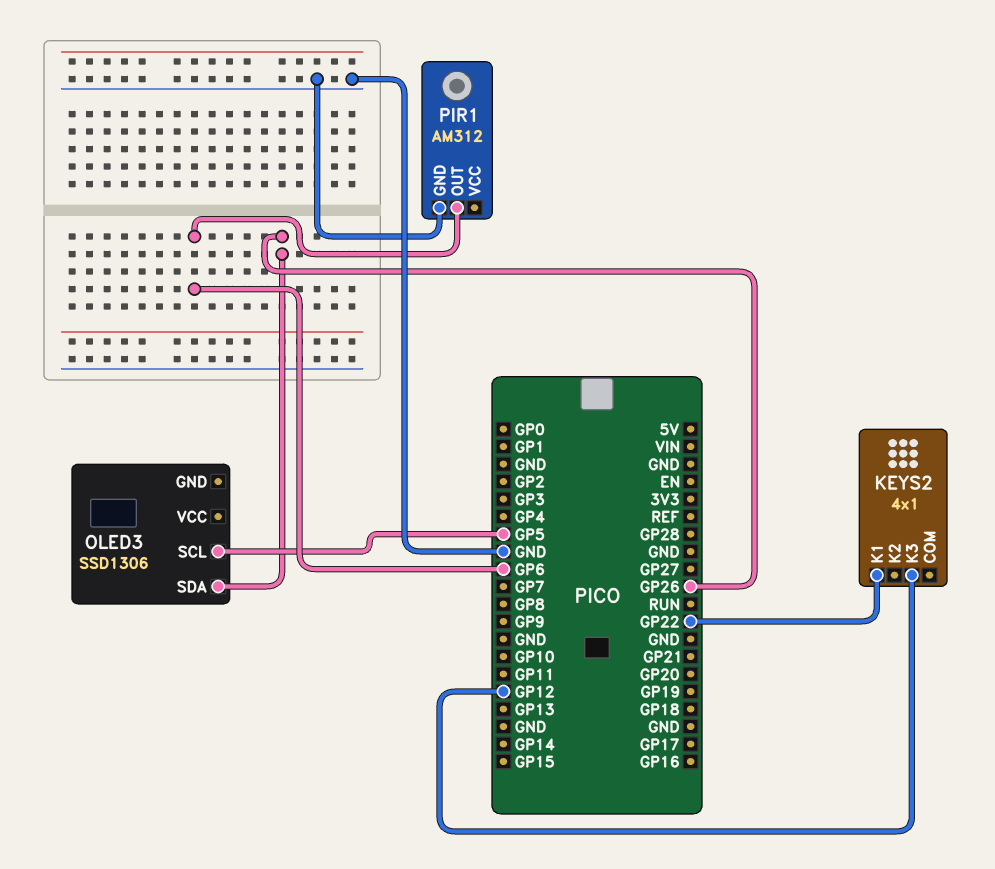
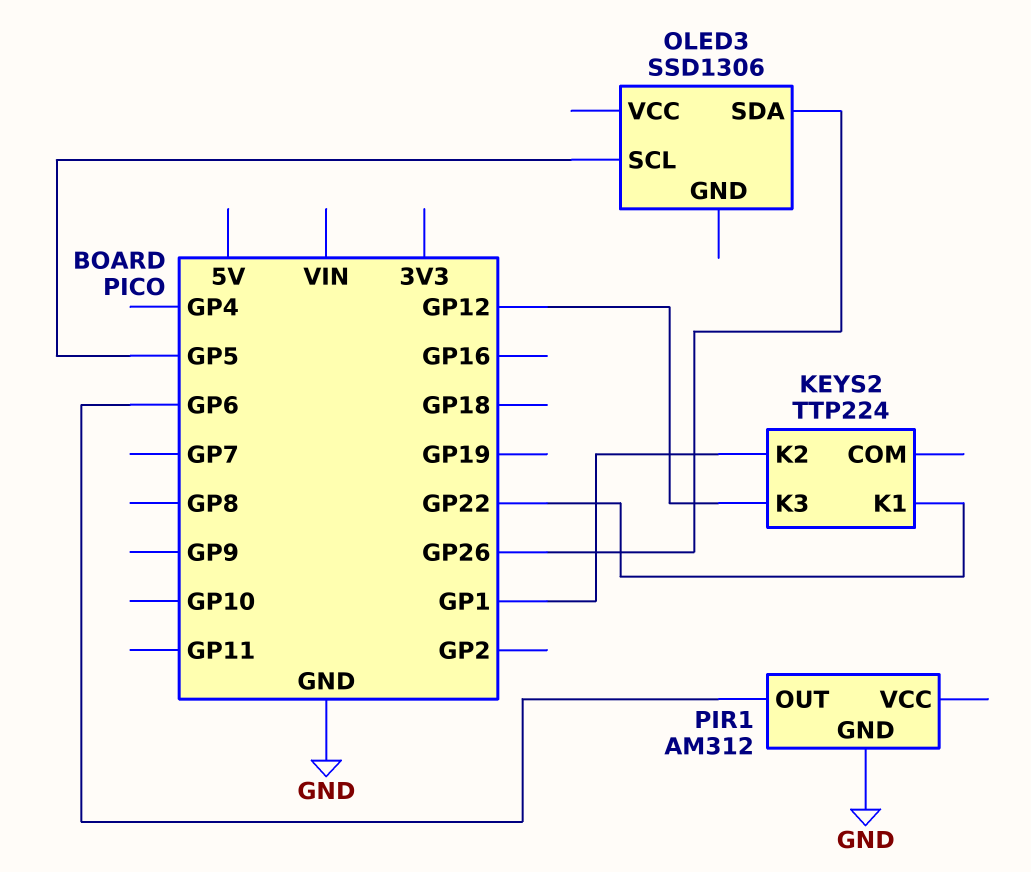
KEYS2: 4x1 -> TTP224
KEYS2 pin K2: none -> GP1

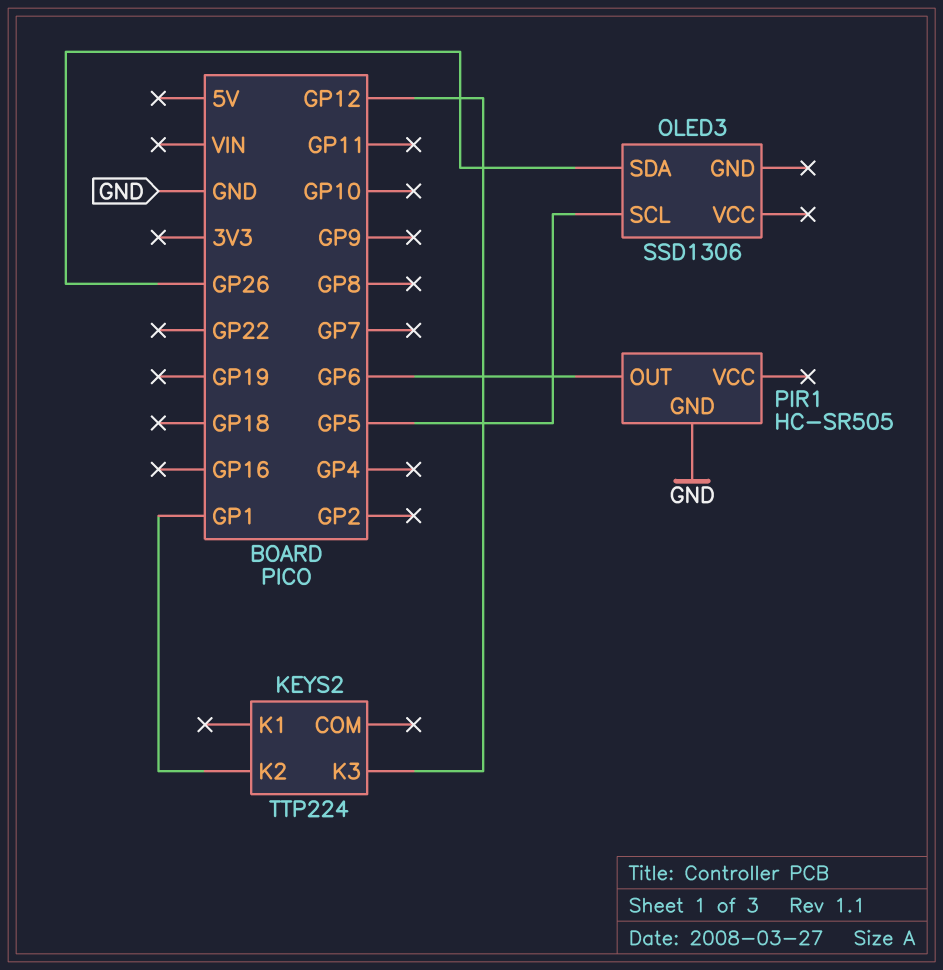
KEYS2 pin K1: GP22 -> none
PIR1: AM312 -> HC-SR505

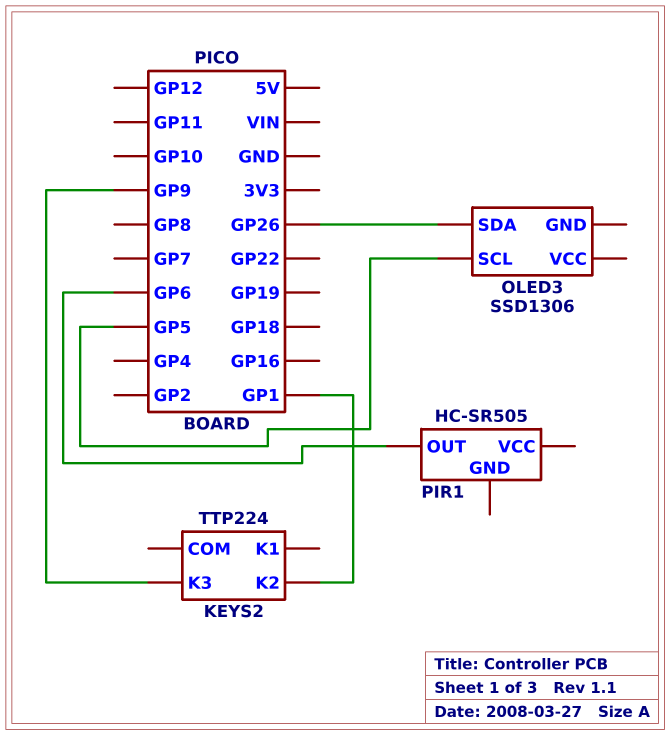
KEYS2 pin K3: GP12 -> GP9
PIR1 pin GND: GND -> none

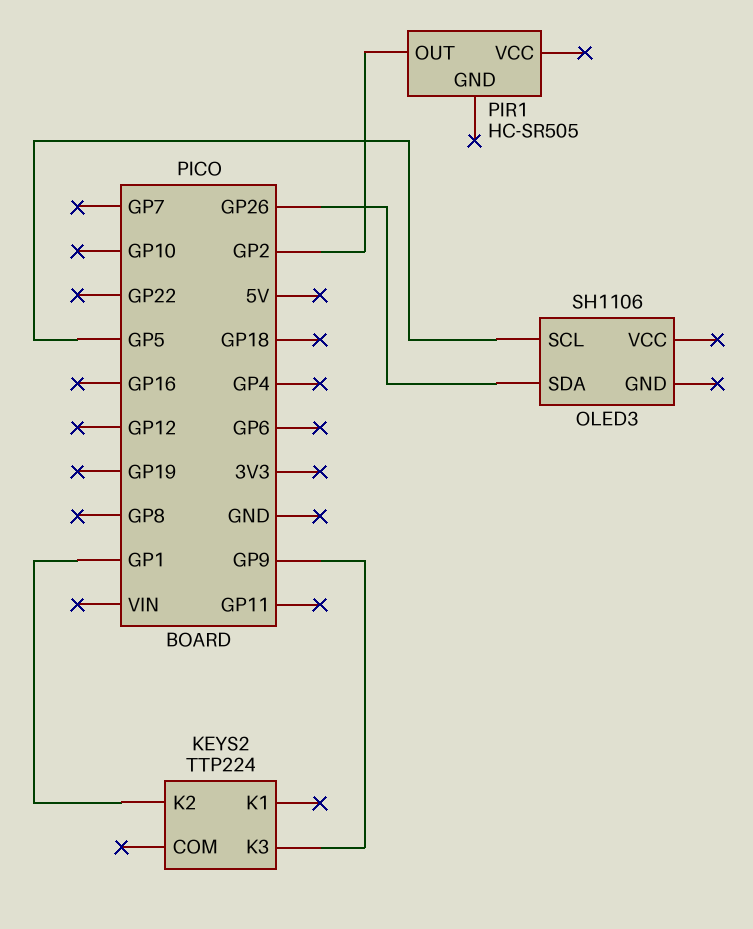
OLED3: SSD1306 -> SH1106
PIR1 pin OUT: GP6 -> GP2

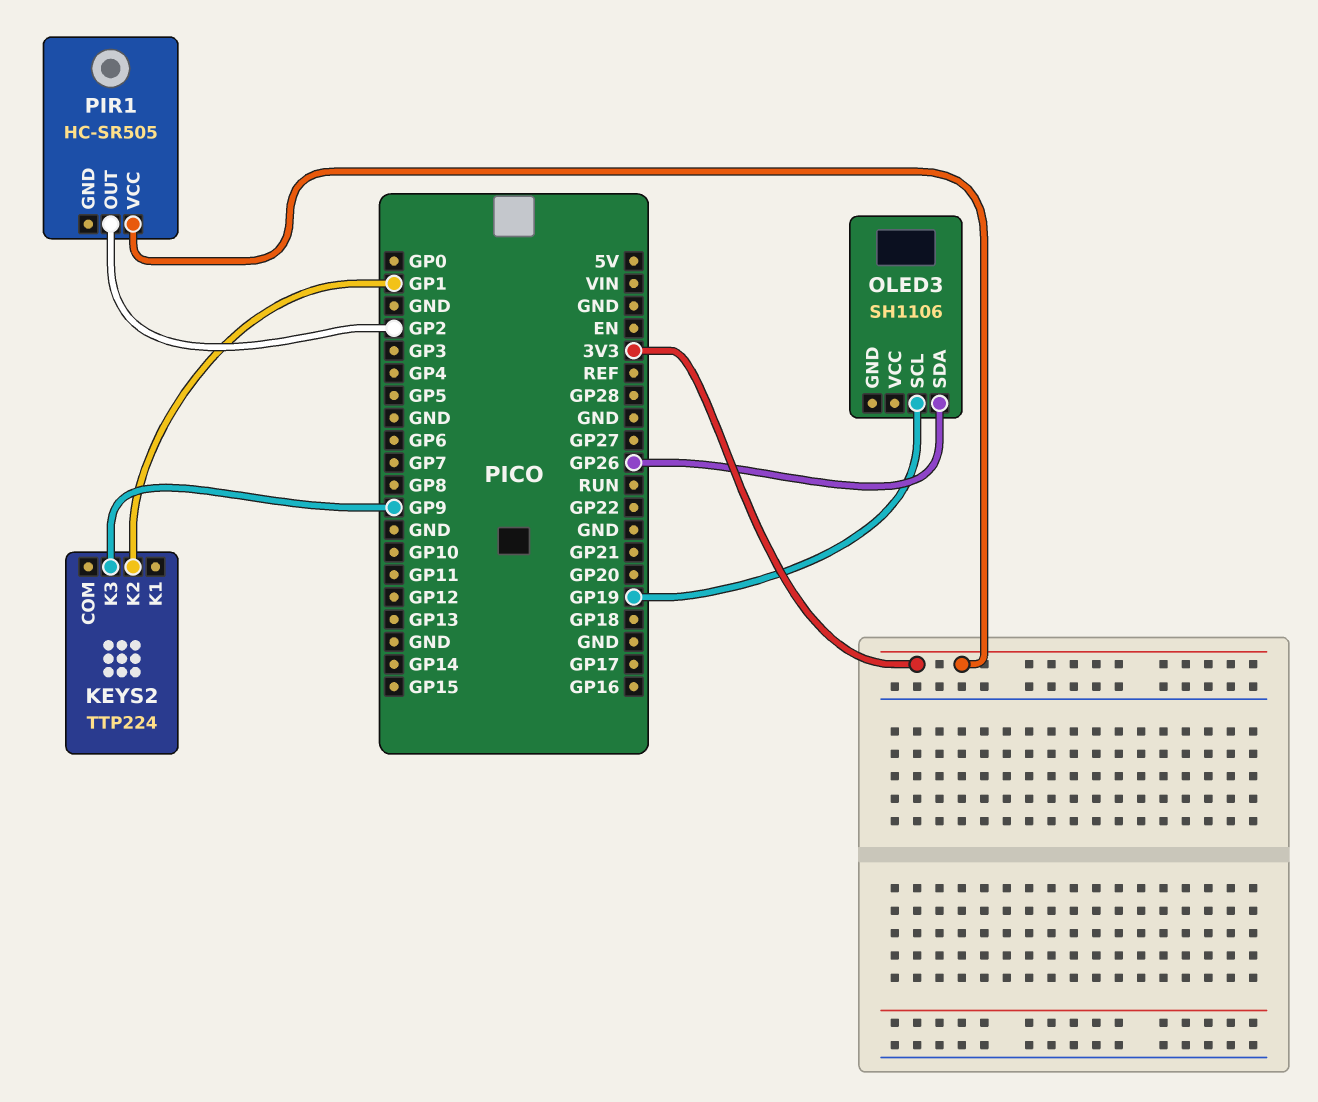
OLED3 pin SCL: GP5 -> GP19
PIR1 pin VCC: none -> 3V3

